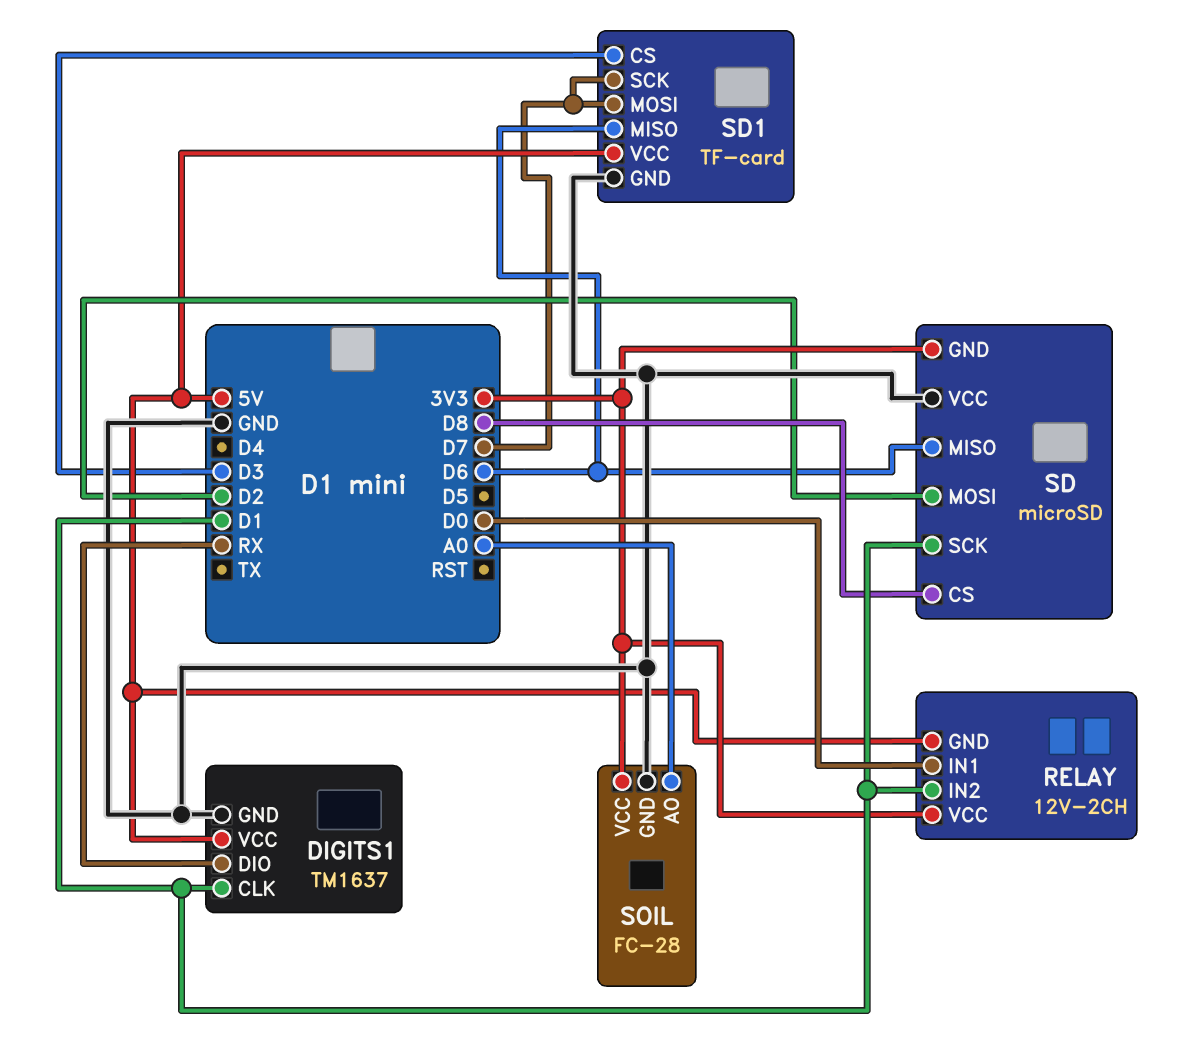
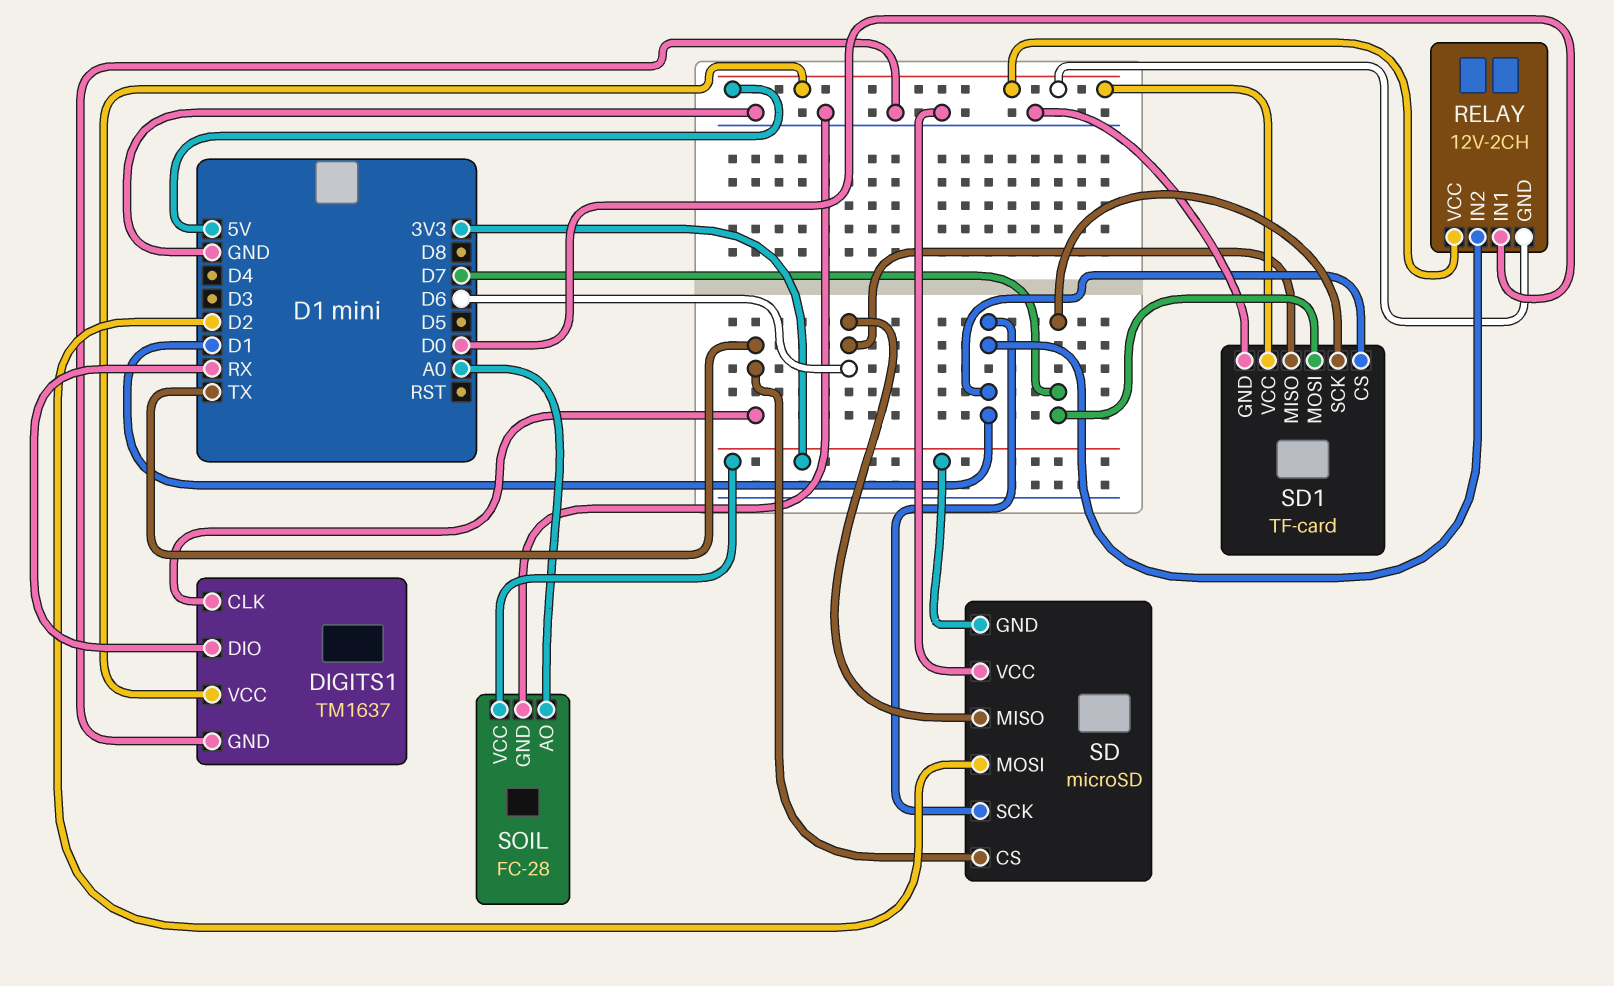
DIGITS1 pin CLK: D1 -> TX
RELAY pin VCC: 3V3 -> 5V
SD pin CS: D8 -> TX
SD1 pin CS: D3 -> D1

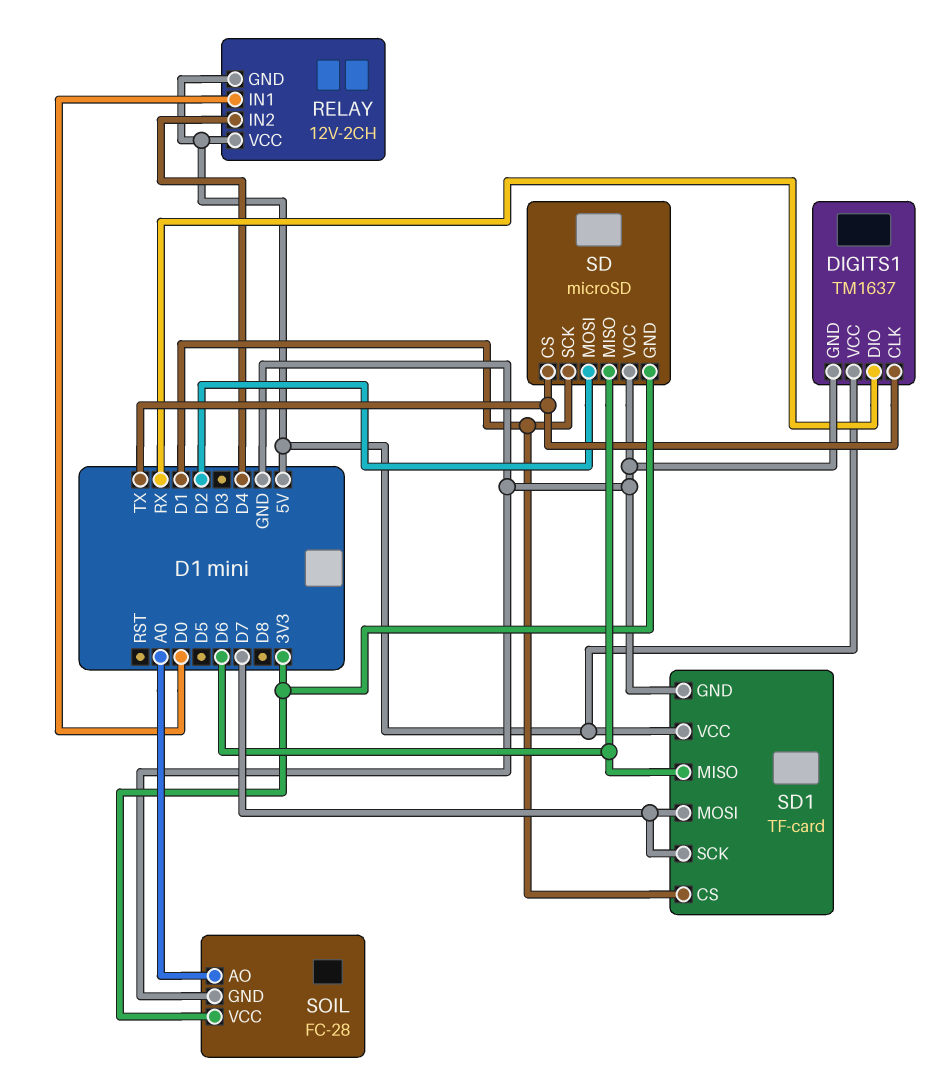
RELAY pin IN2: D1 -> D4

